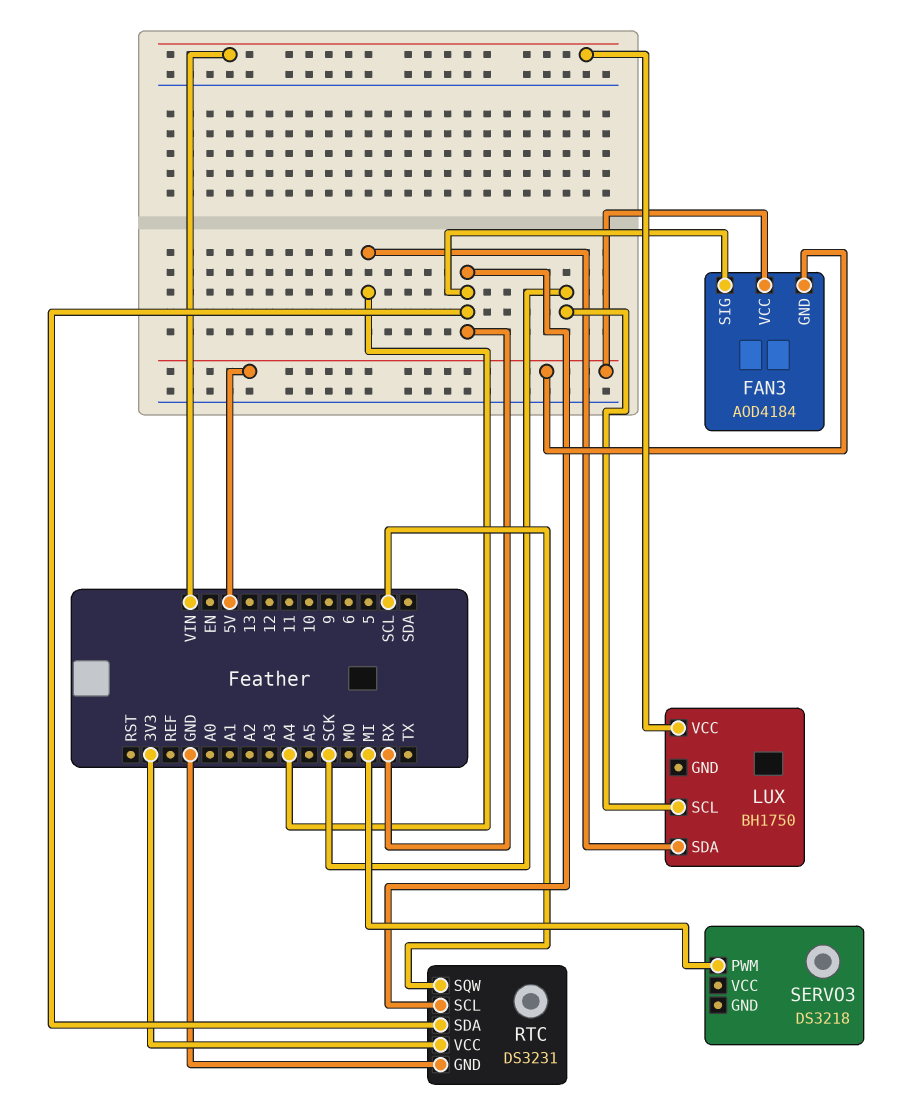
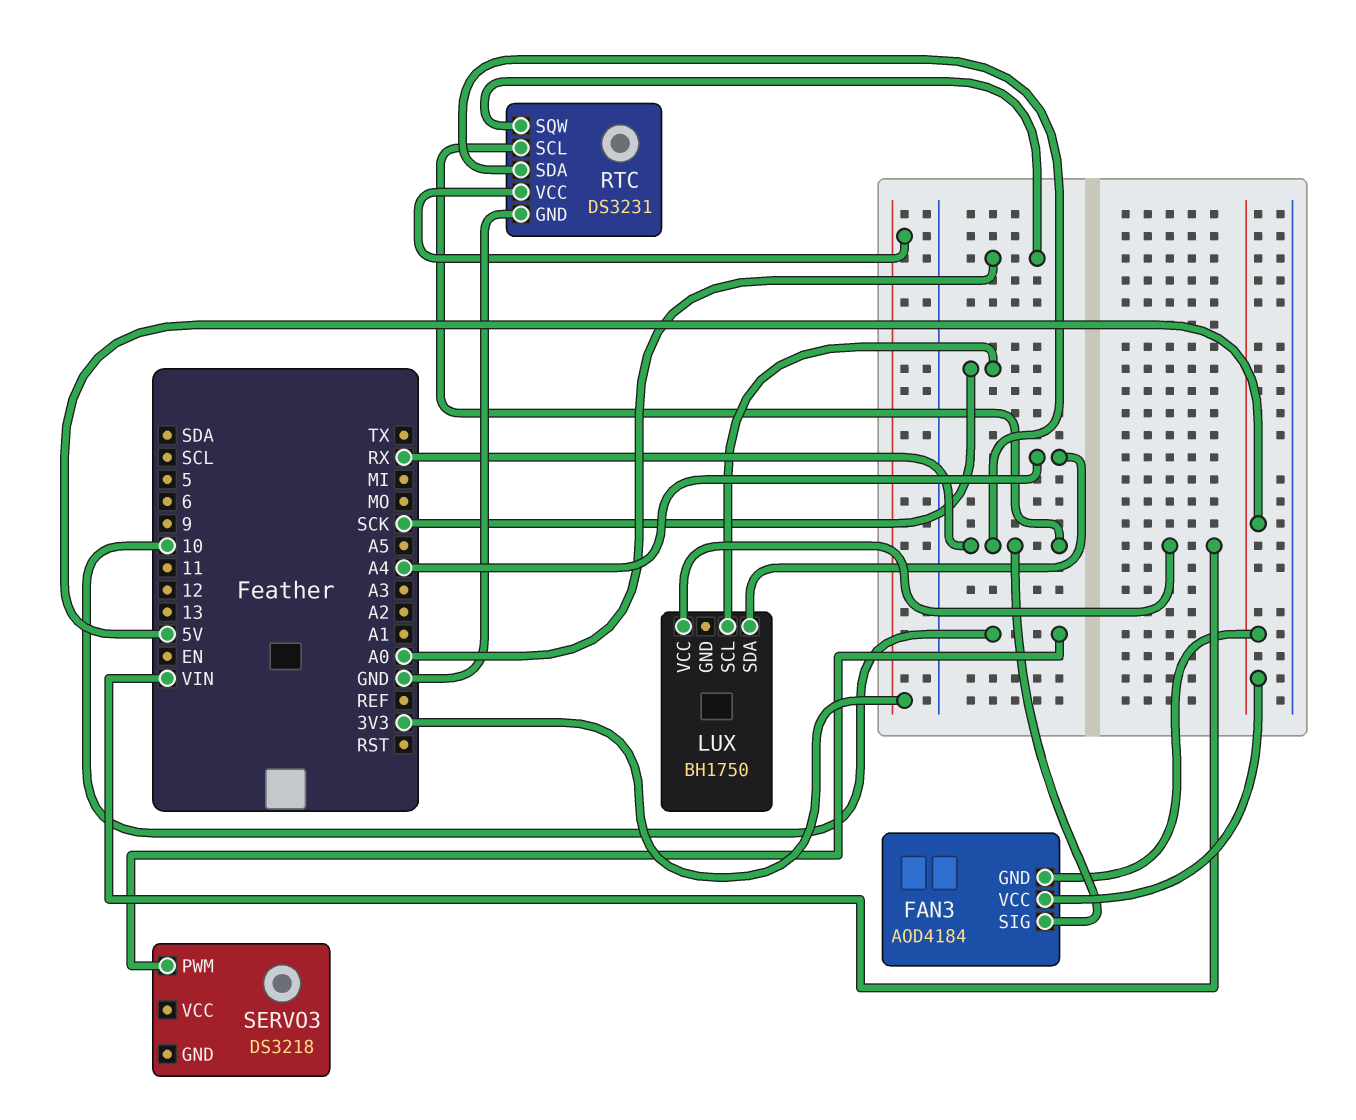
RTC pin SQW: SCL -> A0
SERVO3 pin PWM: MI -> 10

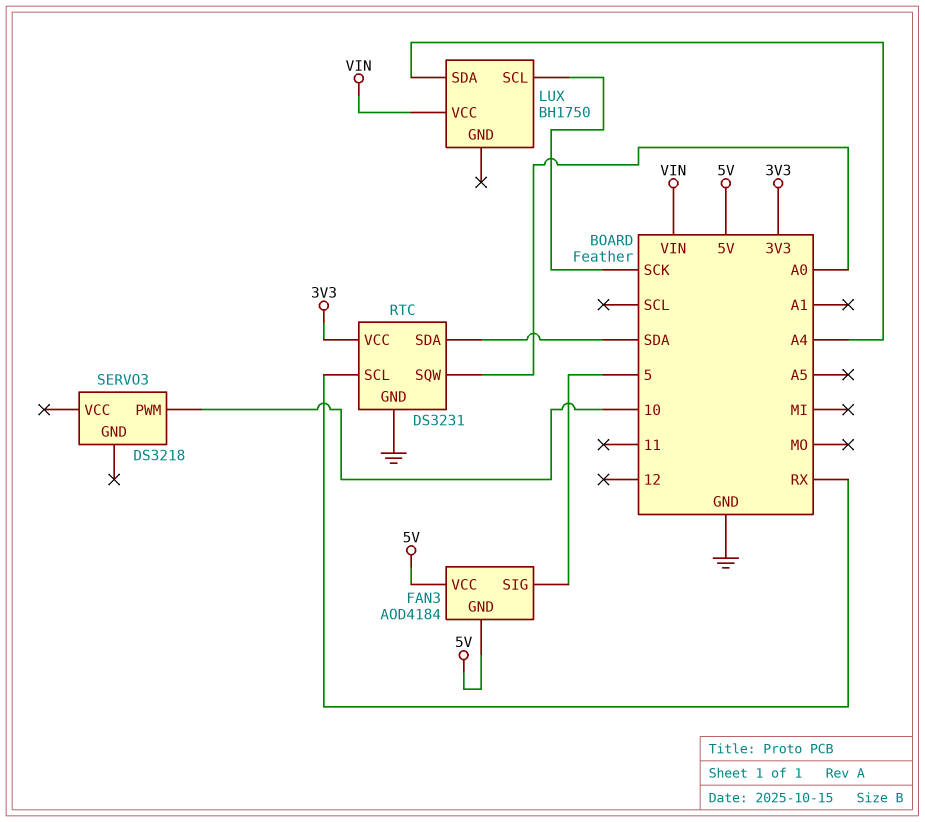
FAN3 pin SIG: RX -> 5
RTC pin SDA: RX -> SDA

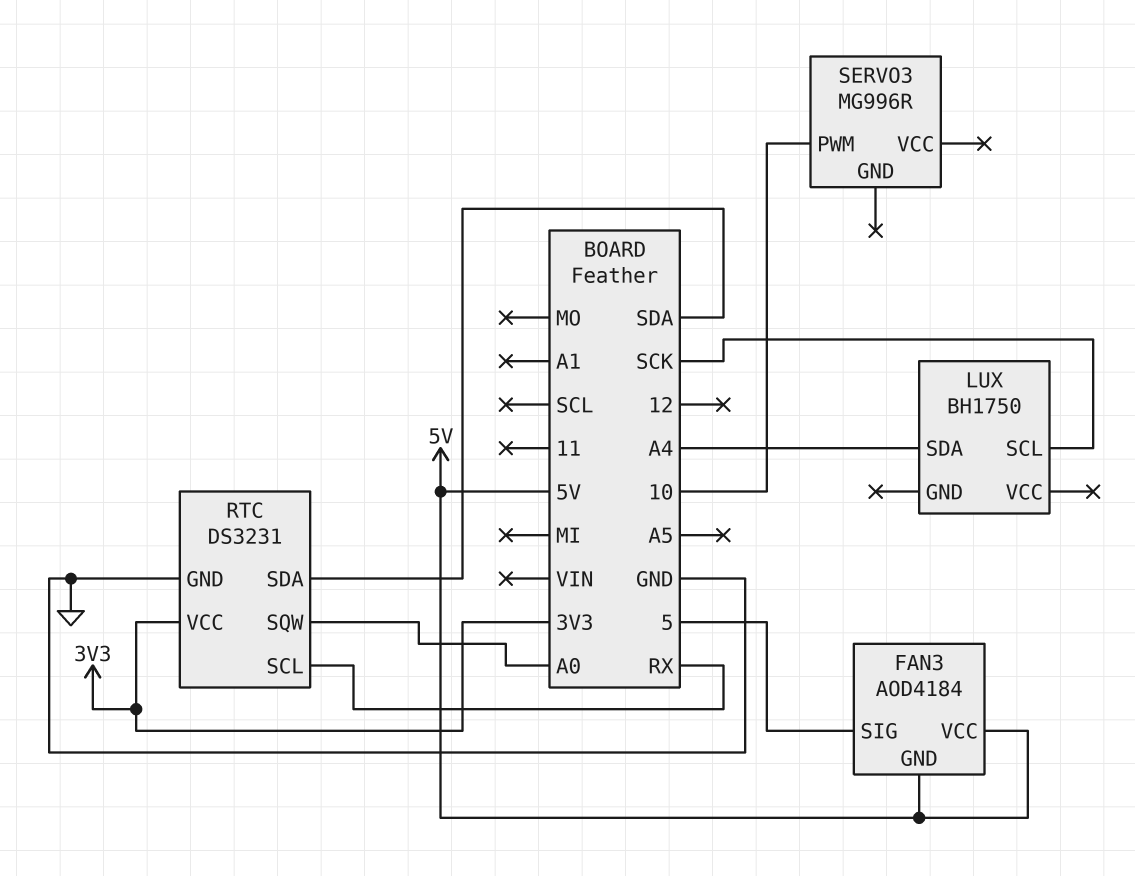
LUX pin VCC: VIN -> none
SERVO3: DS3218 -> MG996R

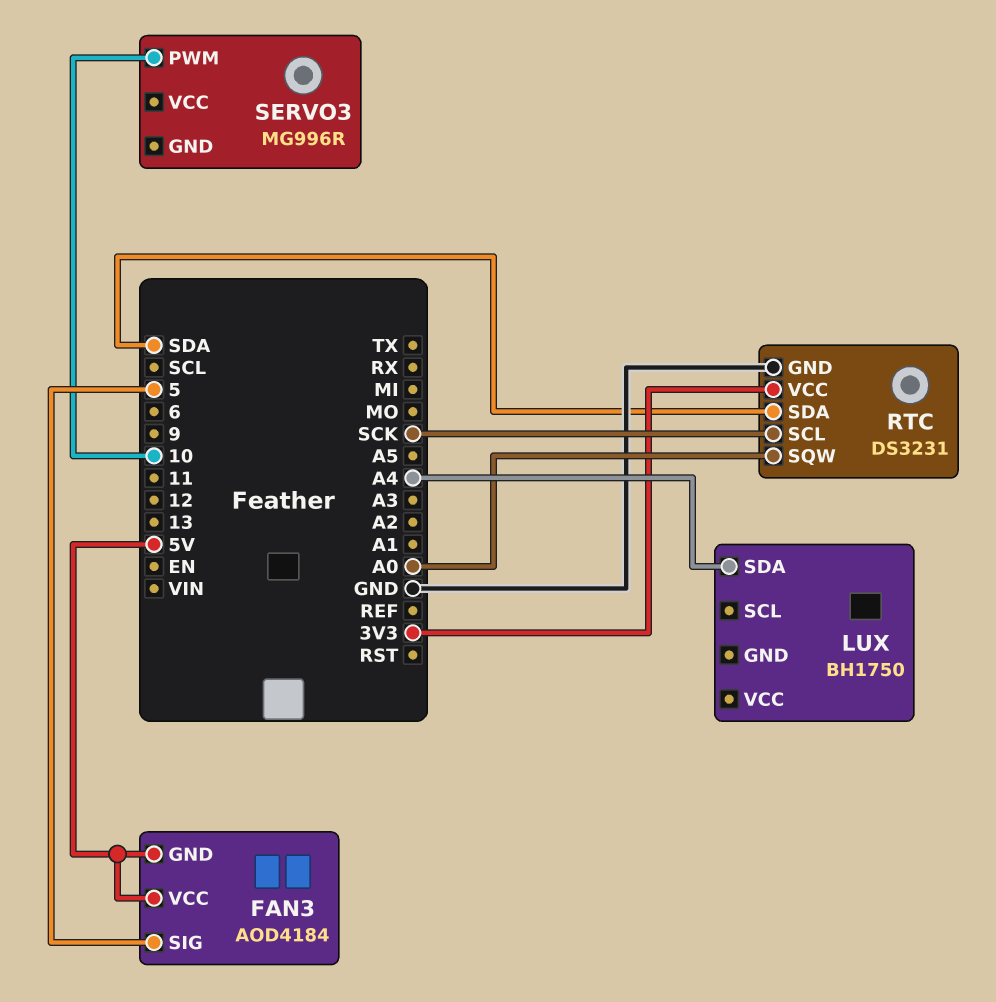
LUX pin SCL: SCK -> none
RTC pin SCL: RX -> SCK

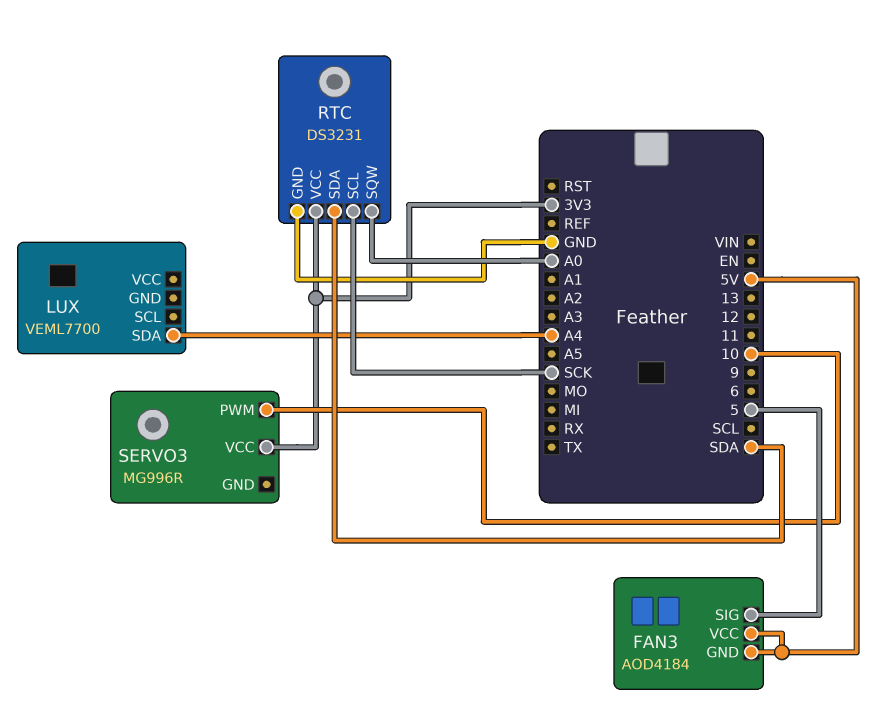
LUX: BH1750 -> VEML7700
SERVO3 pin VCC: none -> 3V3

